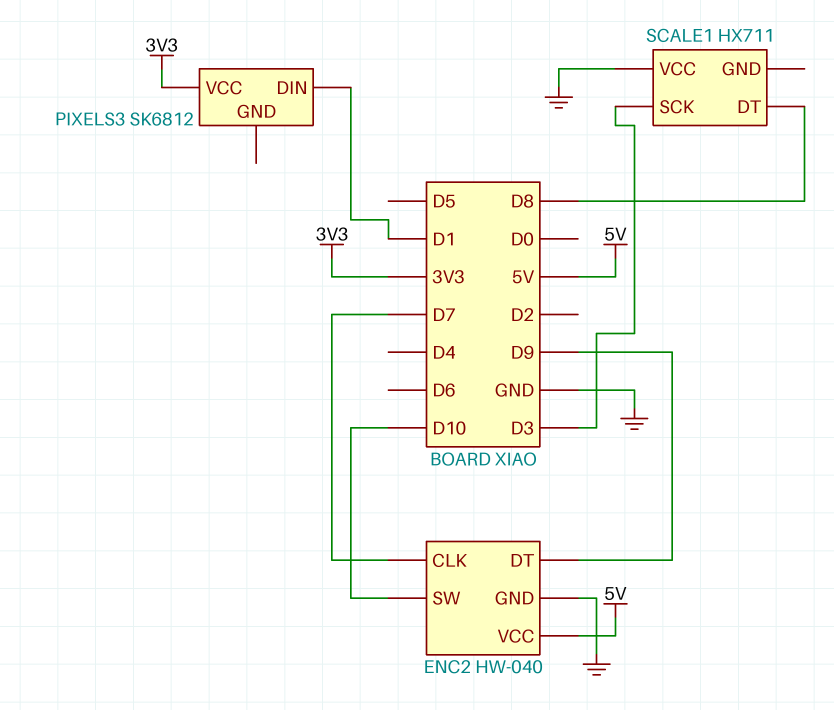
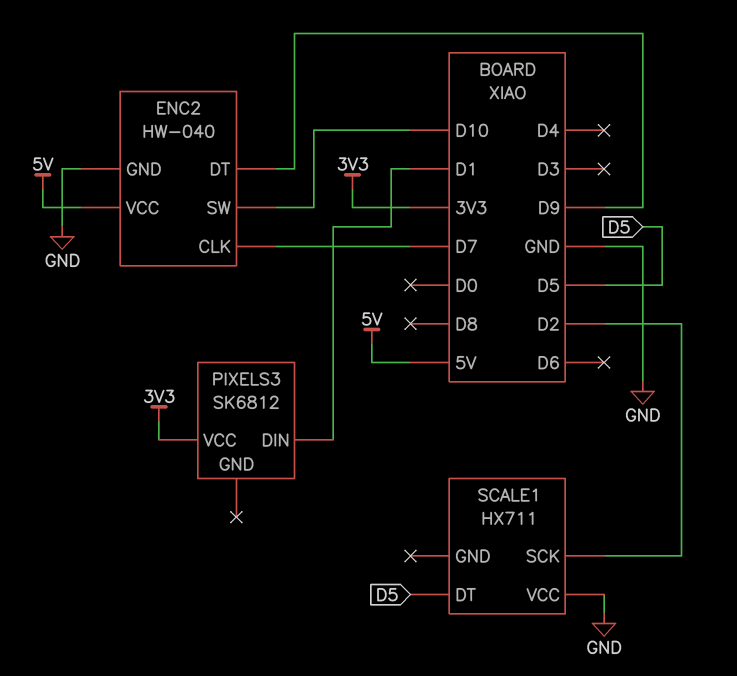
SCALE1 pin DT: D8 -> D5
SCALE1 pin SCK: D3 -> D2

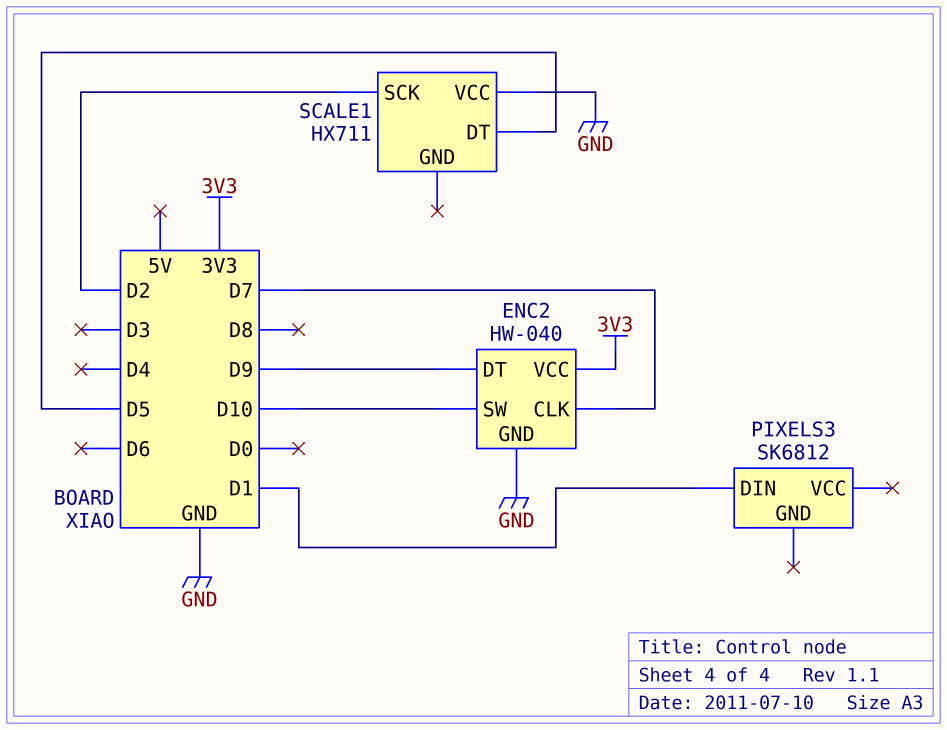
ENC2 pin VCC: 5V -> 3V3
PIXELS3 pin VCC: 3V3 -> none

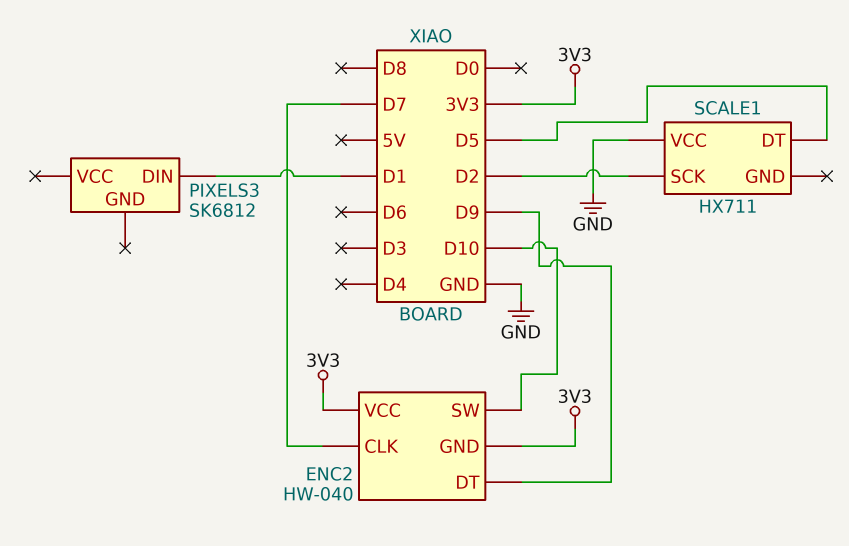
ENC2 pin GND: GND -> 3V3

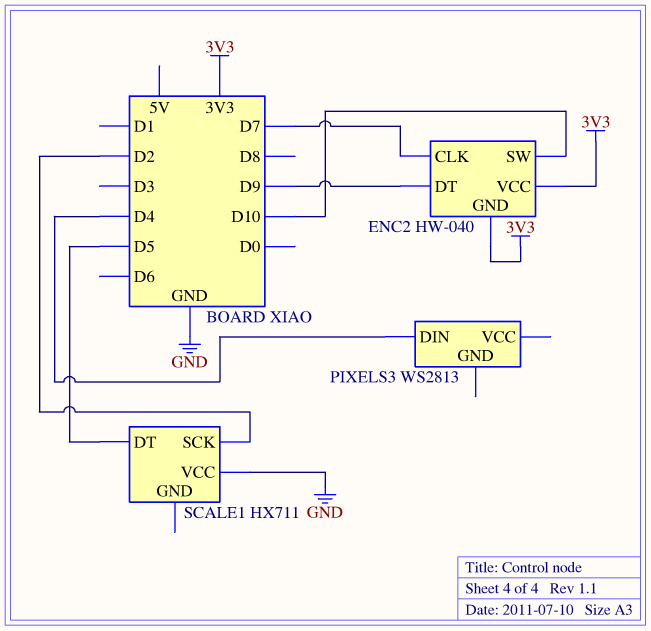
PIXELS3: SK6812 -> WS2813
PIXELS3 pin DIN: D1 -> D4

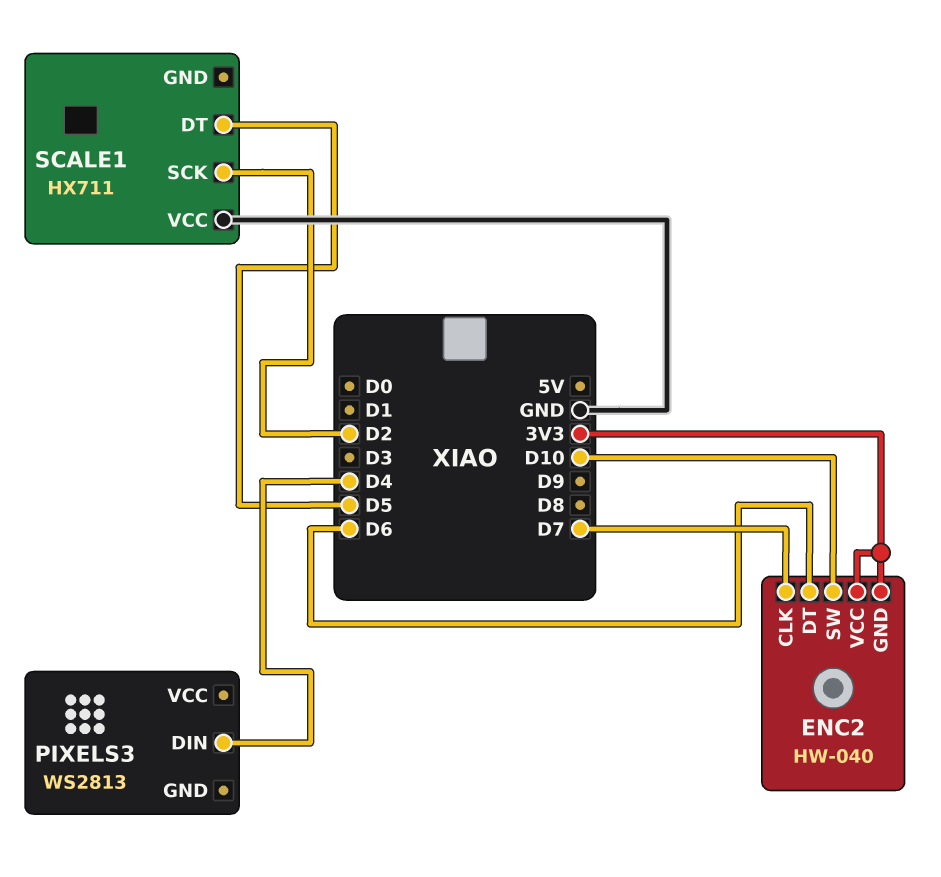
ENC2 pin DT: D9 -> D6

